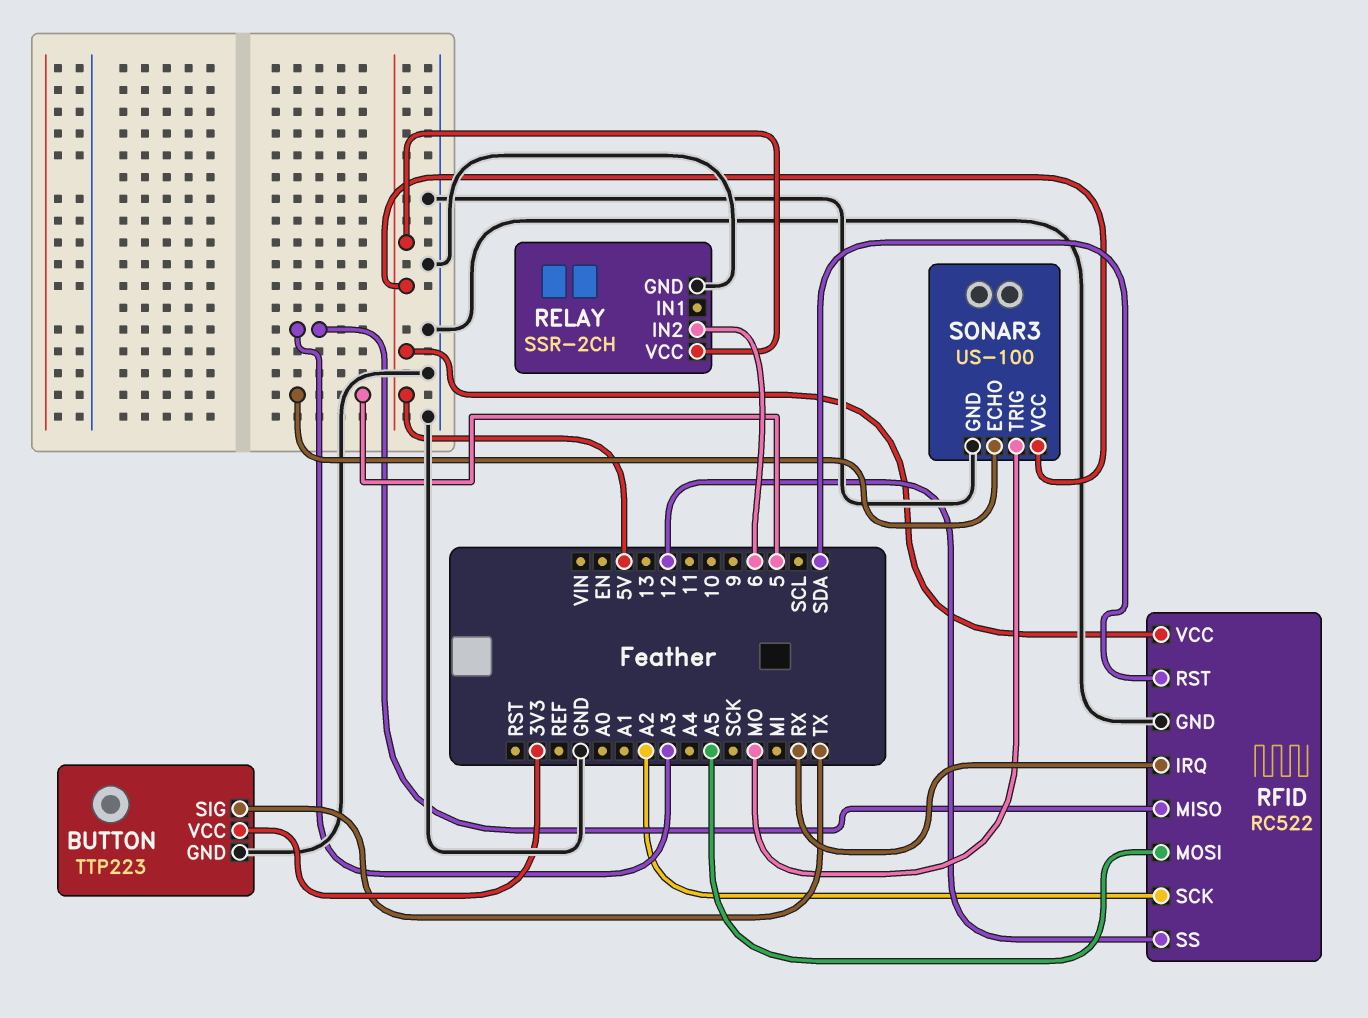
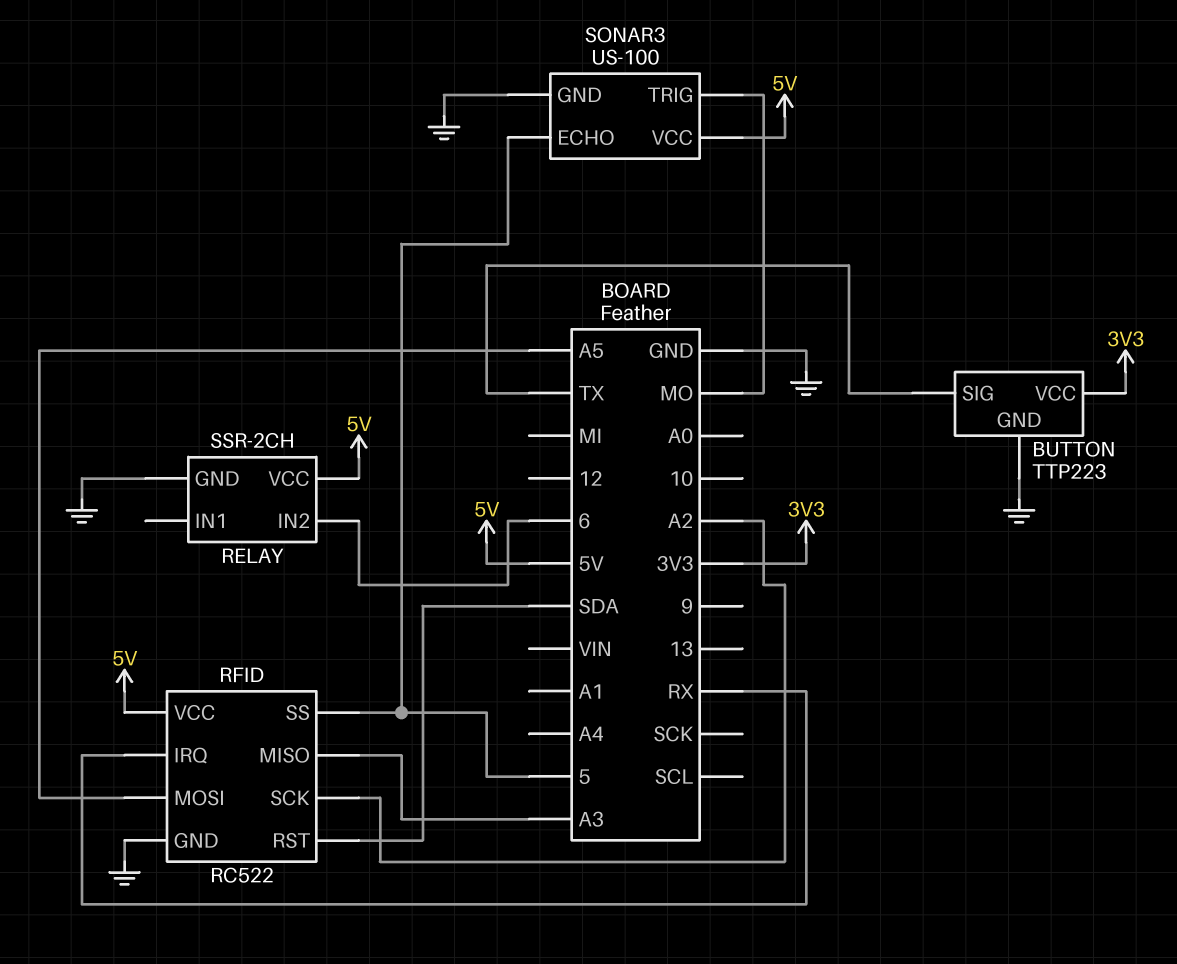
RFID pin SS: 12 -> 5

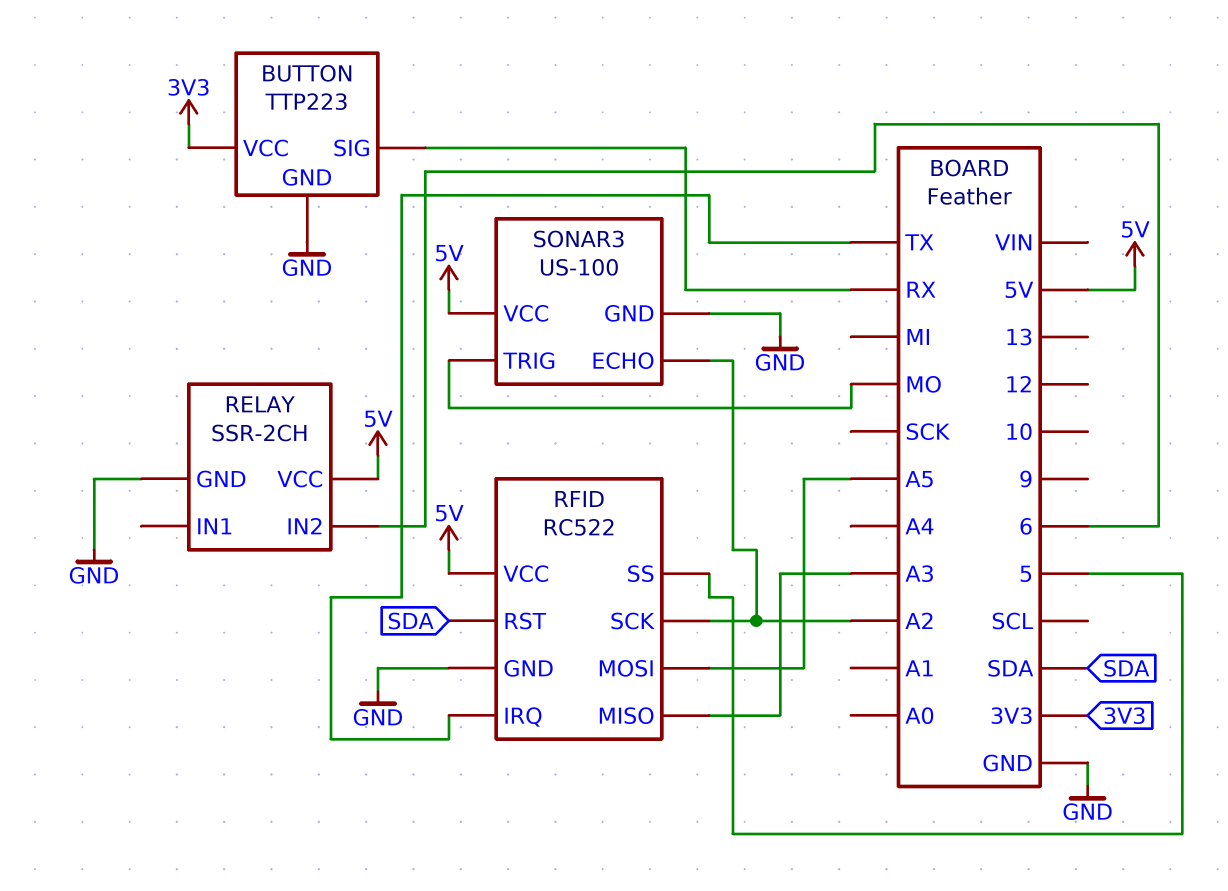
BUTTON pin SIG: TX -> RX
RFID pin IRQ: RX -> TX
SONAR3 pin ECHO: 5 -> A2

